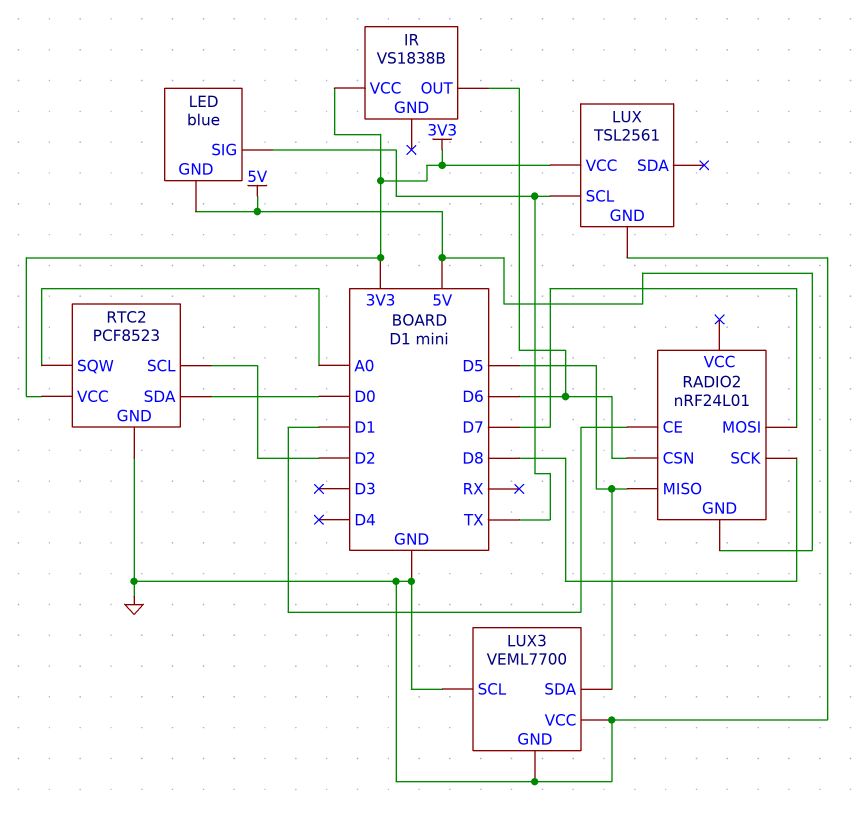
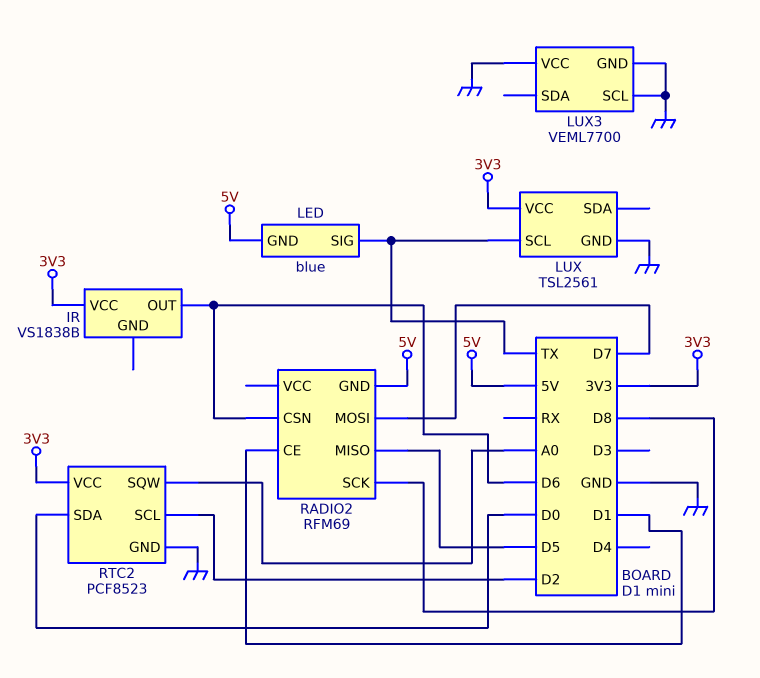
LUX3 pin SDA: D5 -> none
RADIO2: nRF24L01 -> RFM69

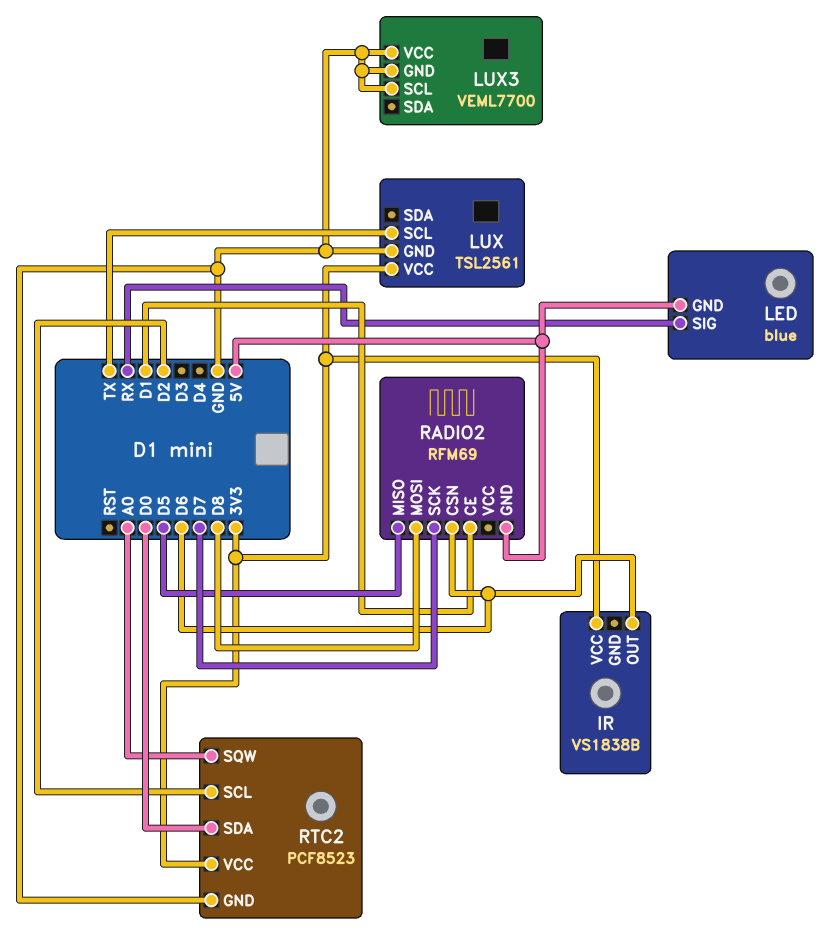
LED pin SIG: TX -> RX
RADIO2 pin MOSI: D7 -> D8
RADIO2 pin SCK: D8 -> D7

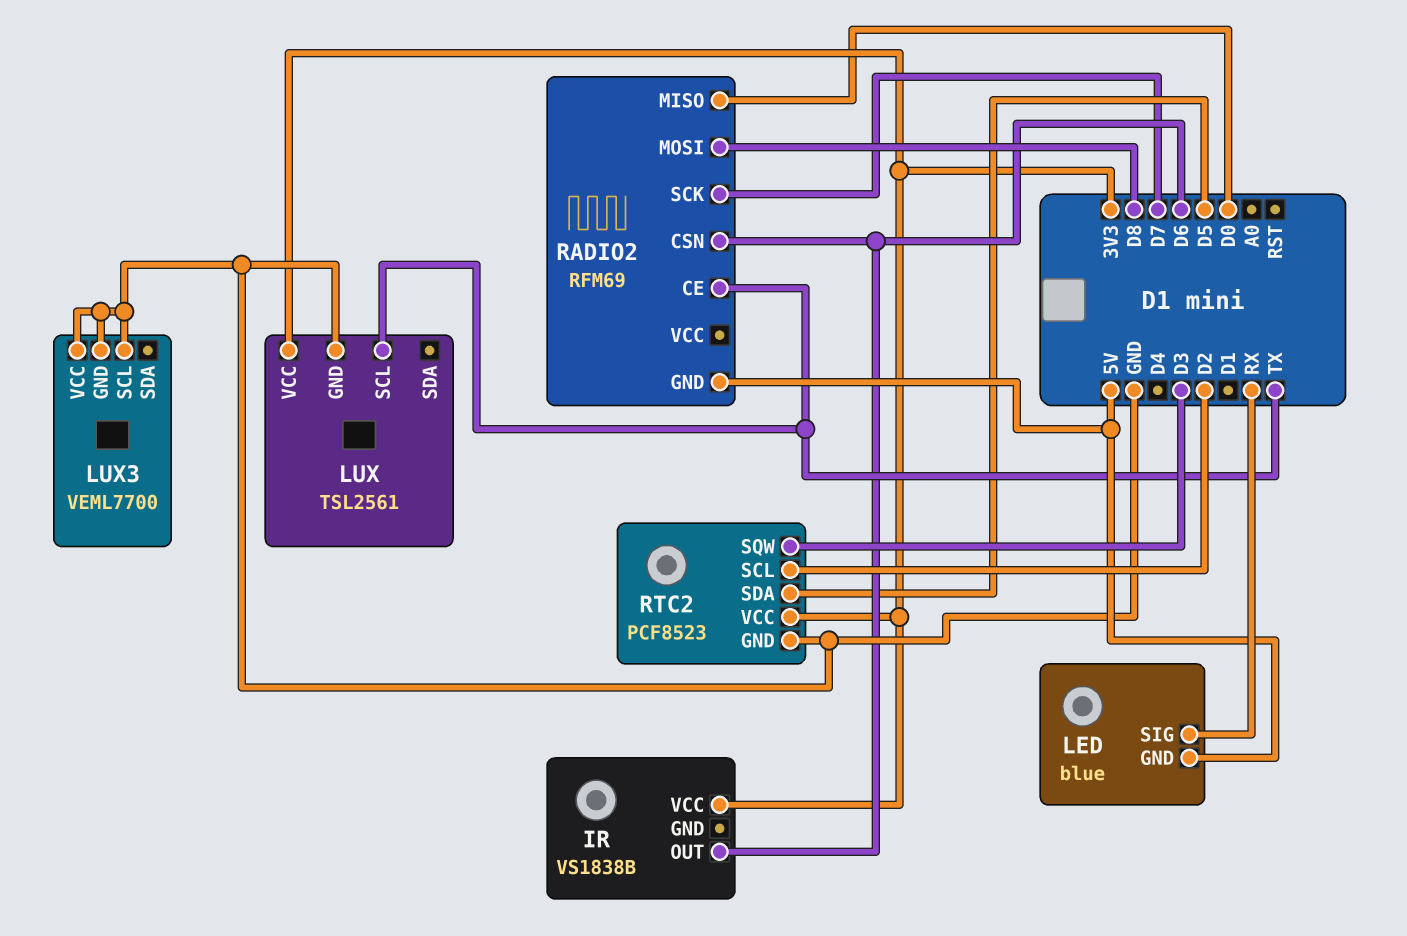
RADIO2 pin CE: D1 -> TX
RADIO2 pin MISO: D5 -> D0
RTC2 pin SDA: D0 -> D5
RTC2 pin SQW: A0 -> D3

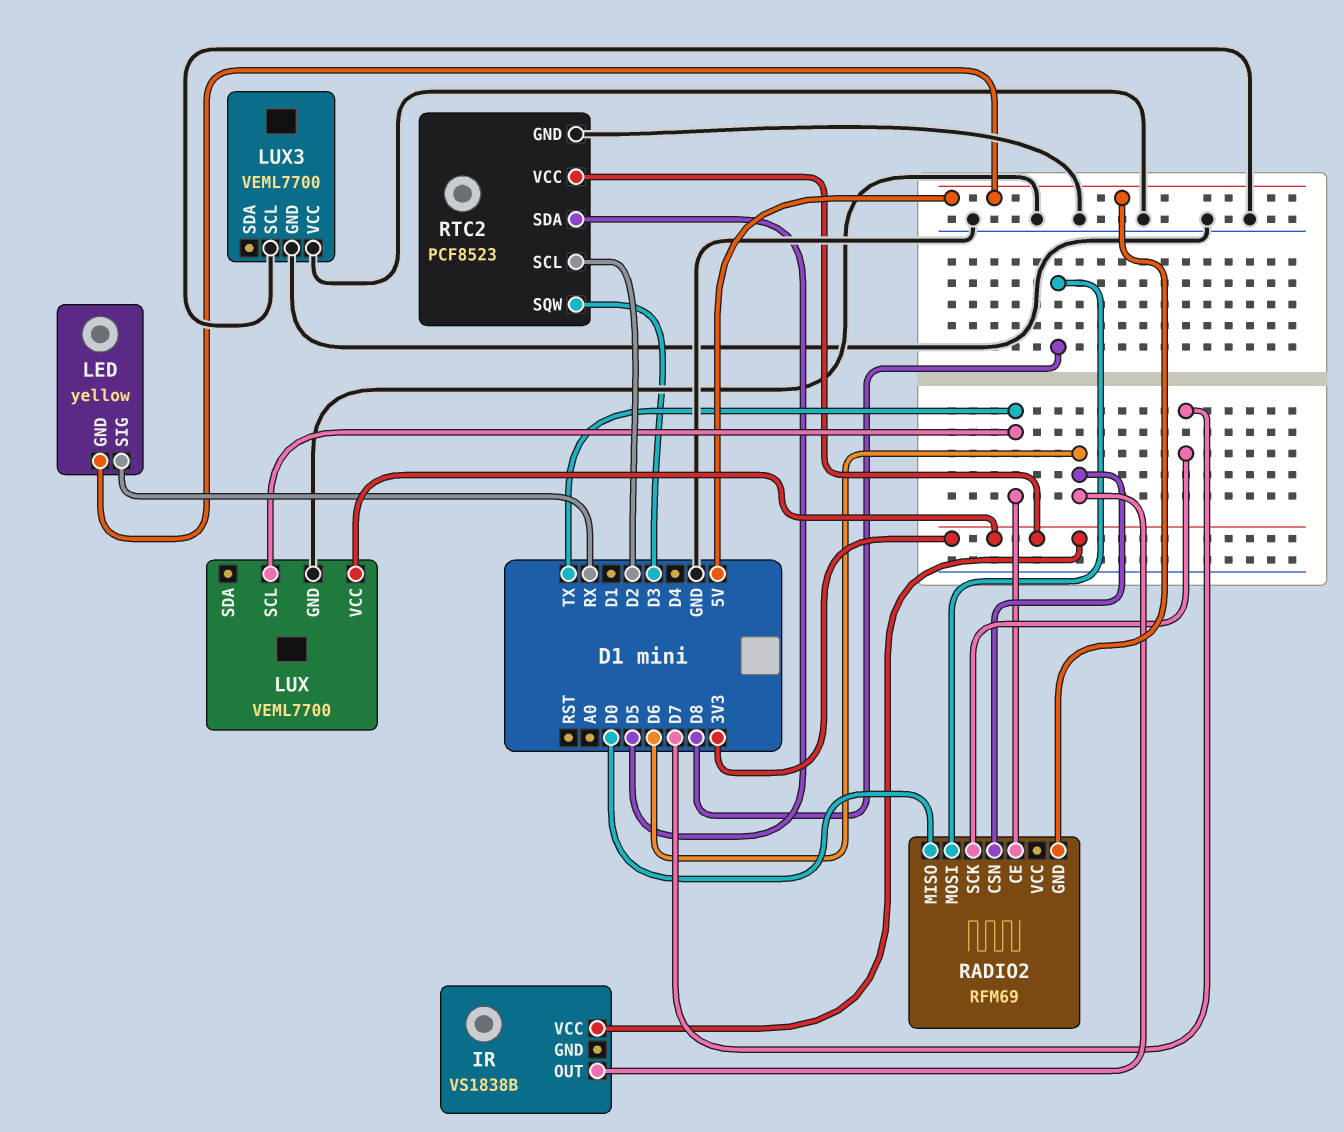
LED: blue -> yellow
LUX: TSL2561 -> VEML7700

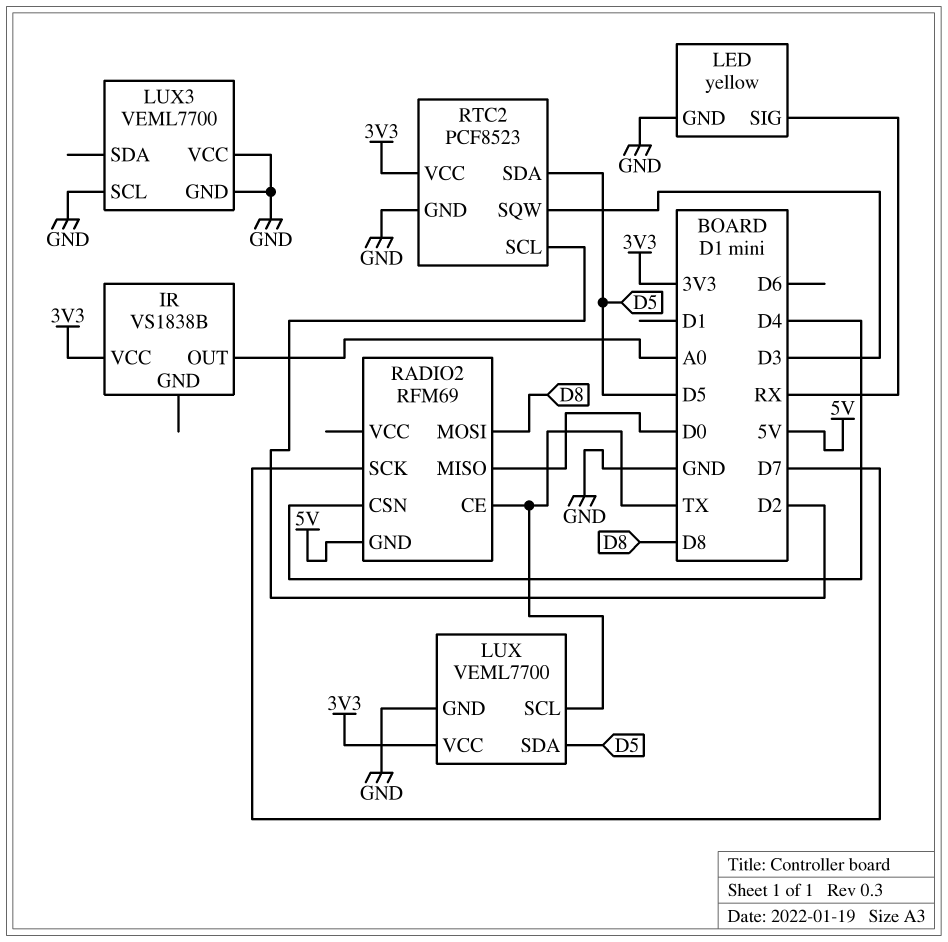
IR pin OUT: D6 -> A0
LED pin GND: 5V -> GND
LUX pin SDA: none -> D5
RADIO2 pin CSN: D6 -> D4

